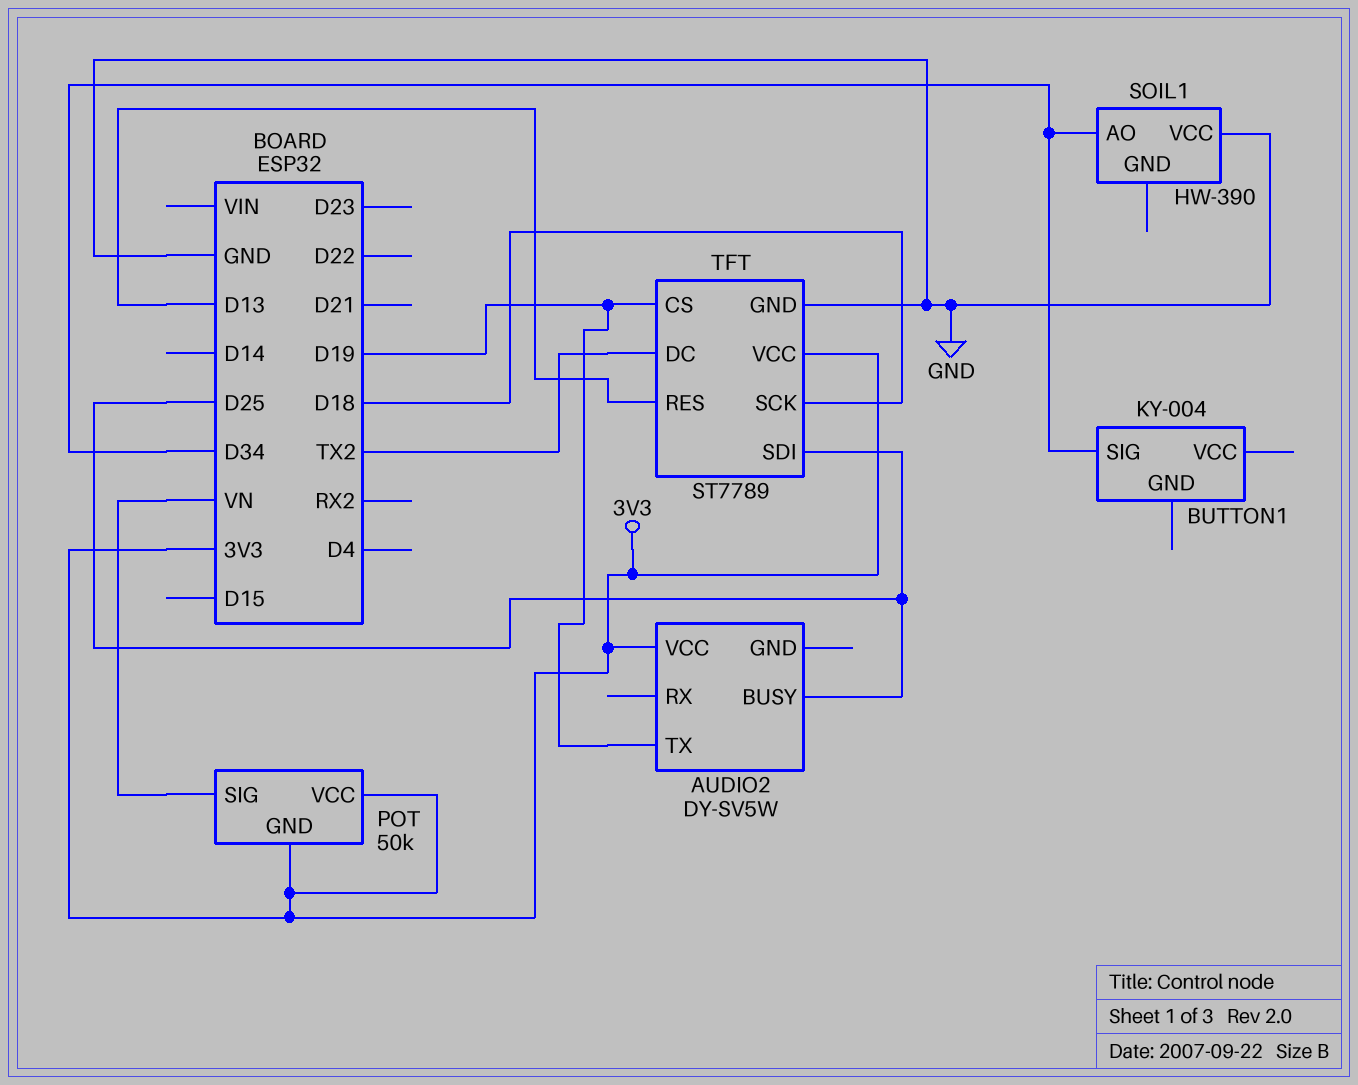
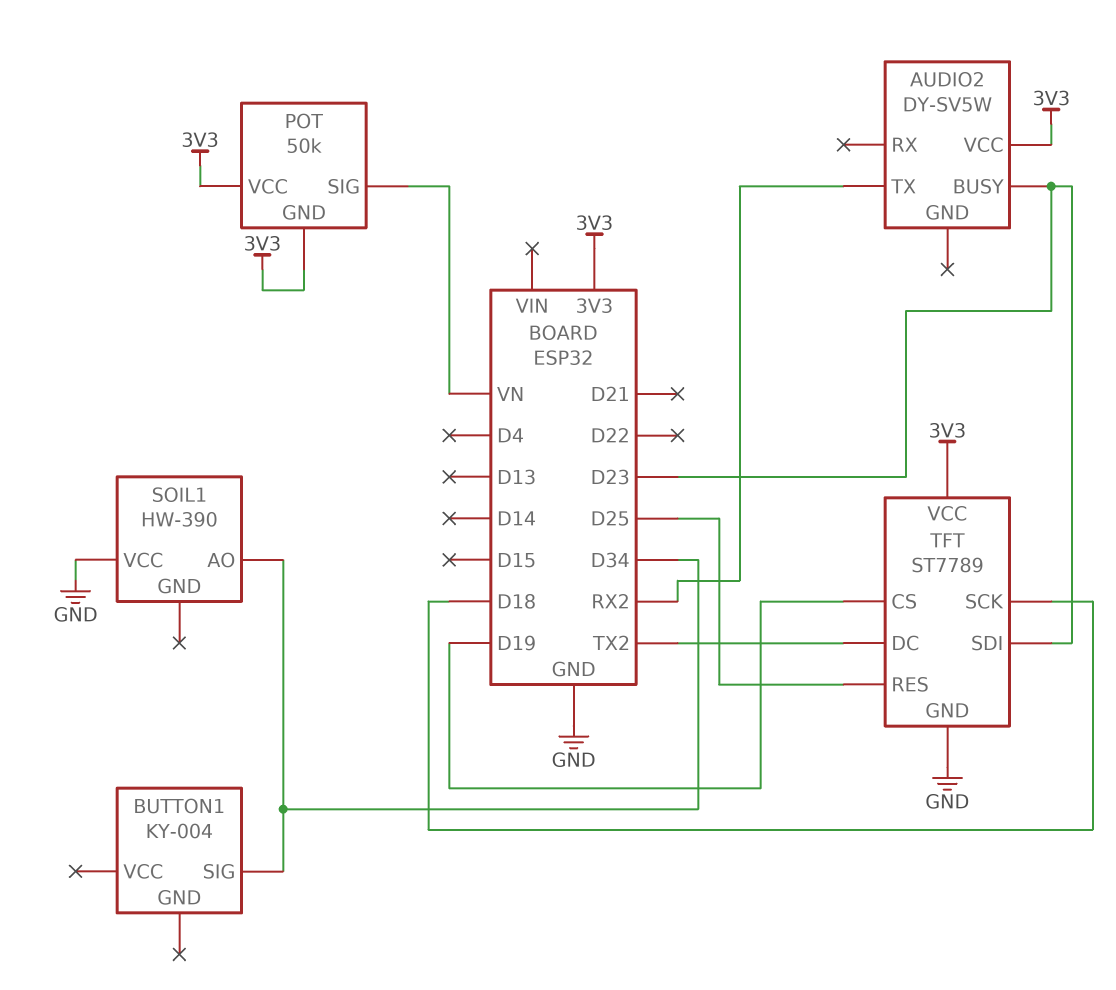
AUDIO2 pin BUSY: D25 -> D23
AUDIO2 pin TX: D19 -> RX2
TFT pin RES: D13 -> D25
TFT pin SDI: D25 -> D23

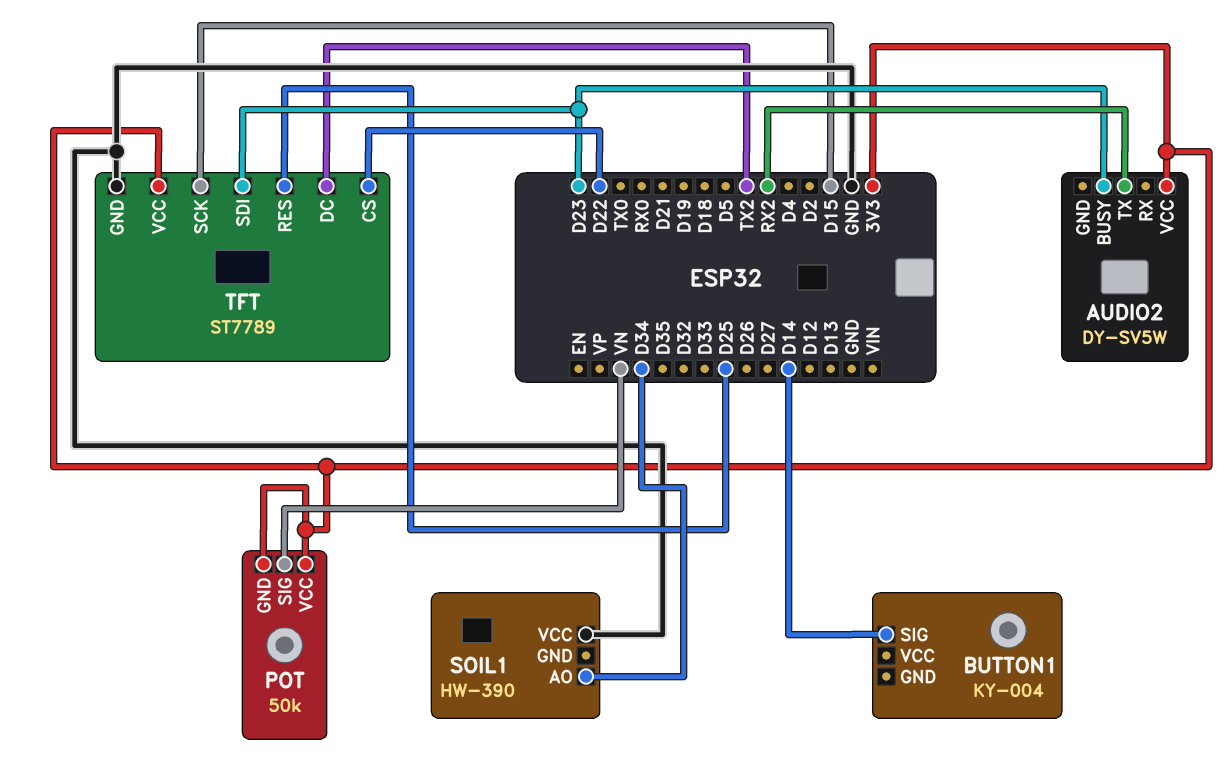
BUTTON1 pin SIG: D34 -> D14
TFT pin CS: D19 -> D22
TFT pin SCK: D18 -> D15

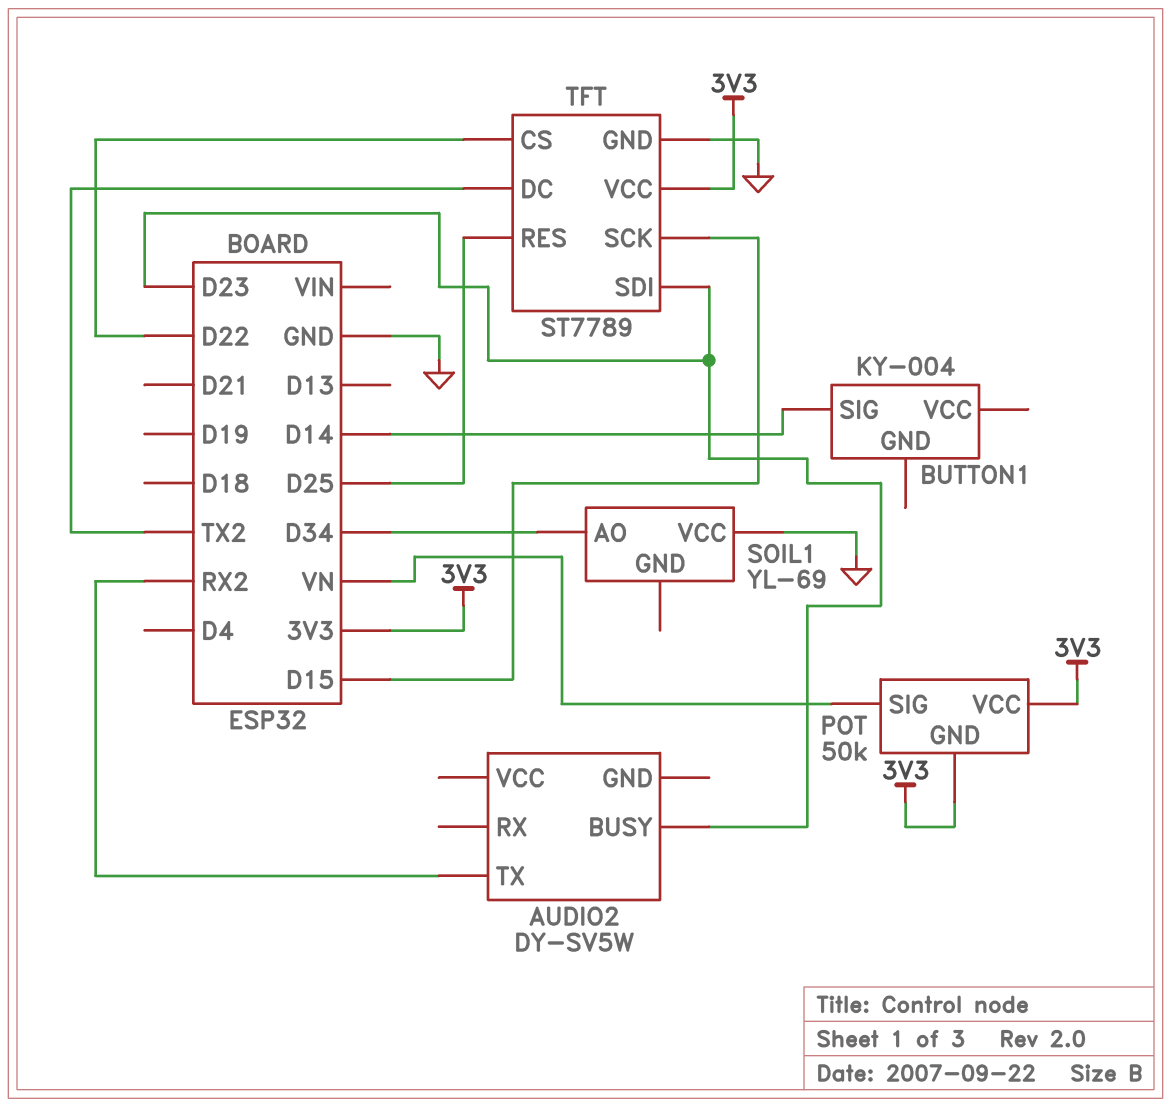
AUDIO2 pin VCC: 3V3 -> none
SOIL1: HW-390 -> YL-69

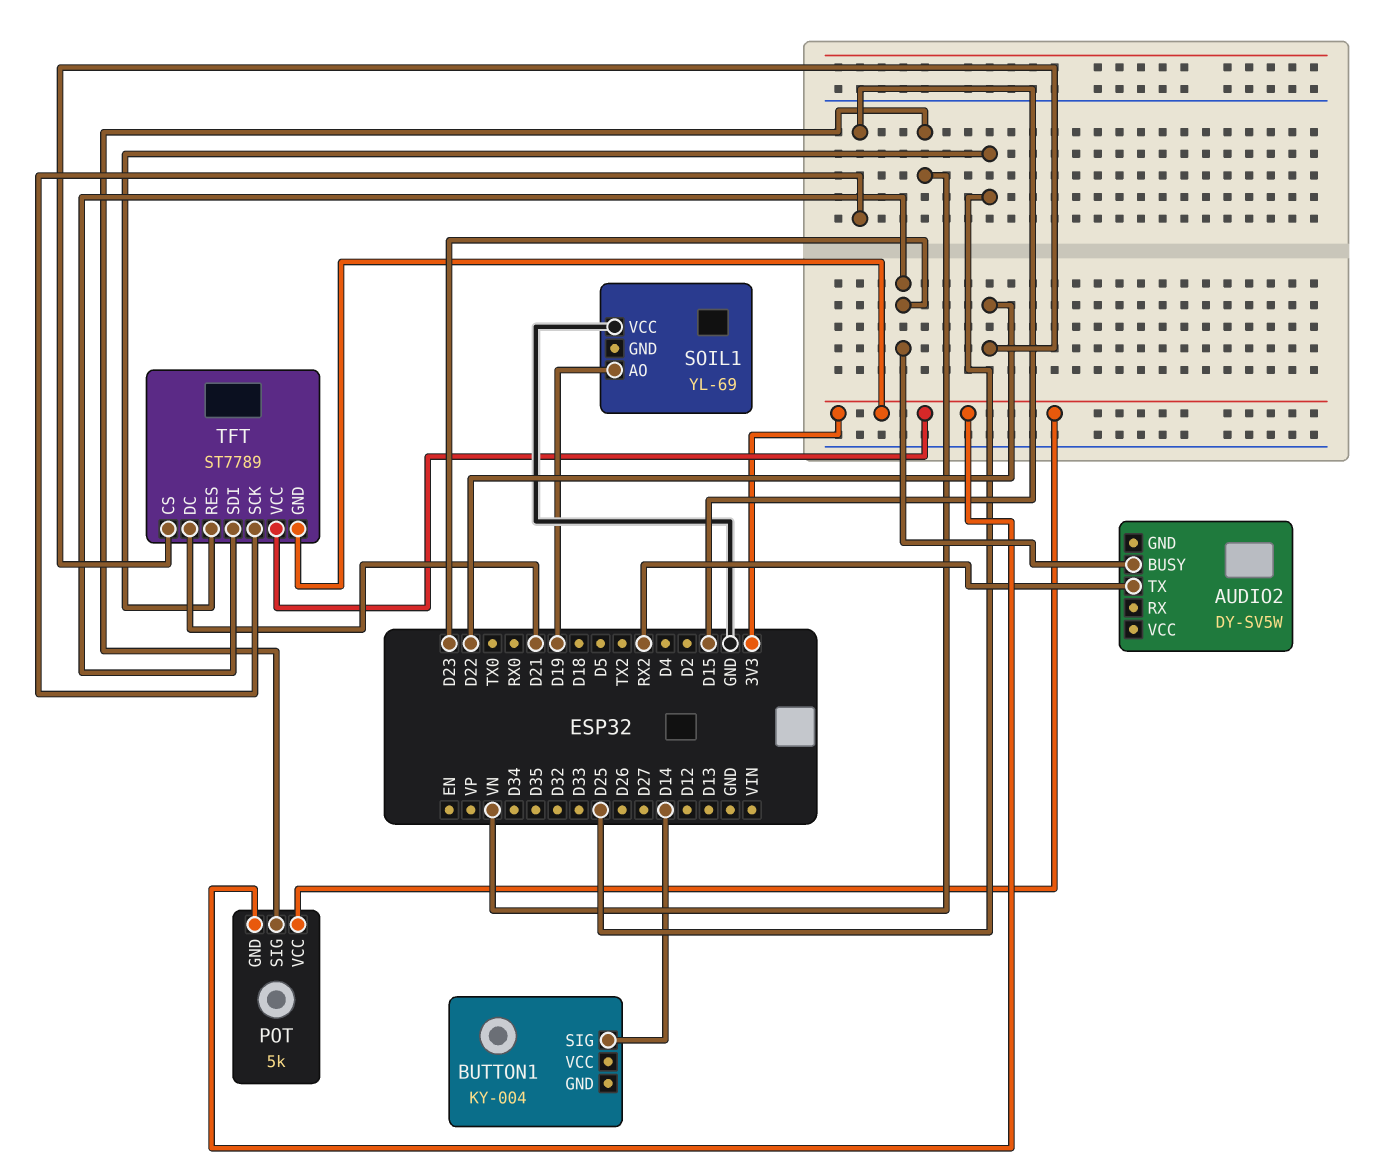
POT: 50k -> 5k
SOIL1 pin AO: D34 -> D19
TFT pin DC: TX2 -> D21
TFT pin GND: GND -> 3V3

